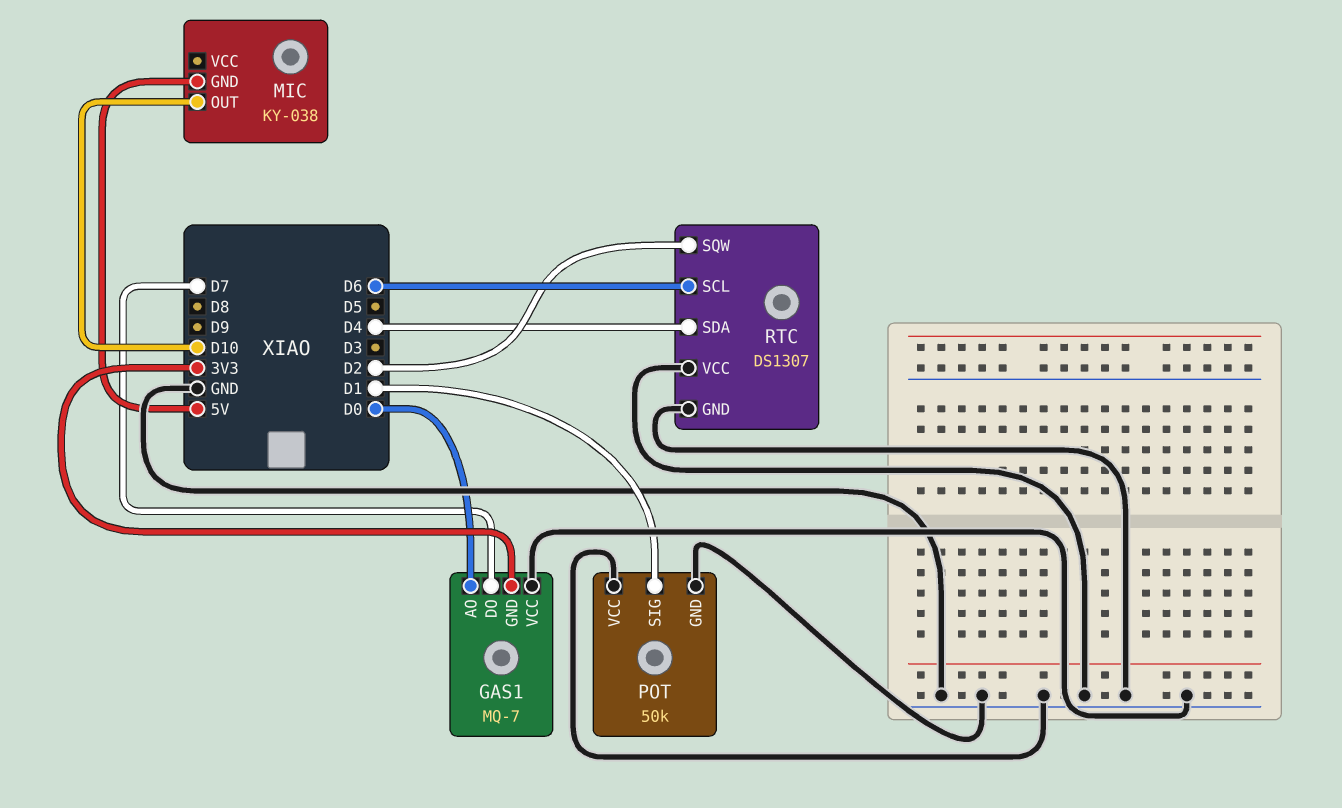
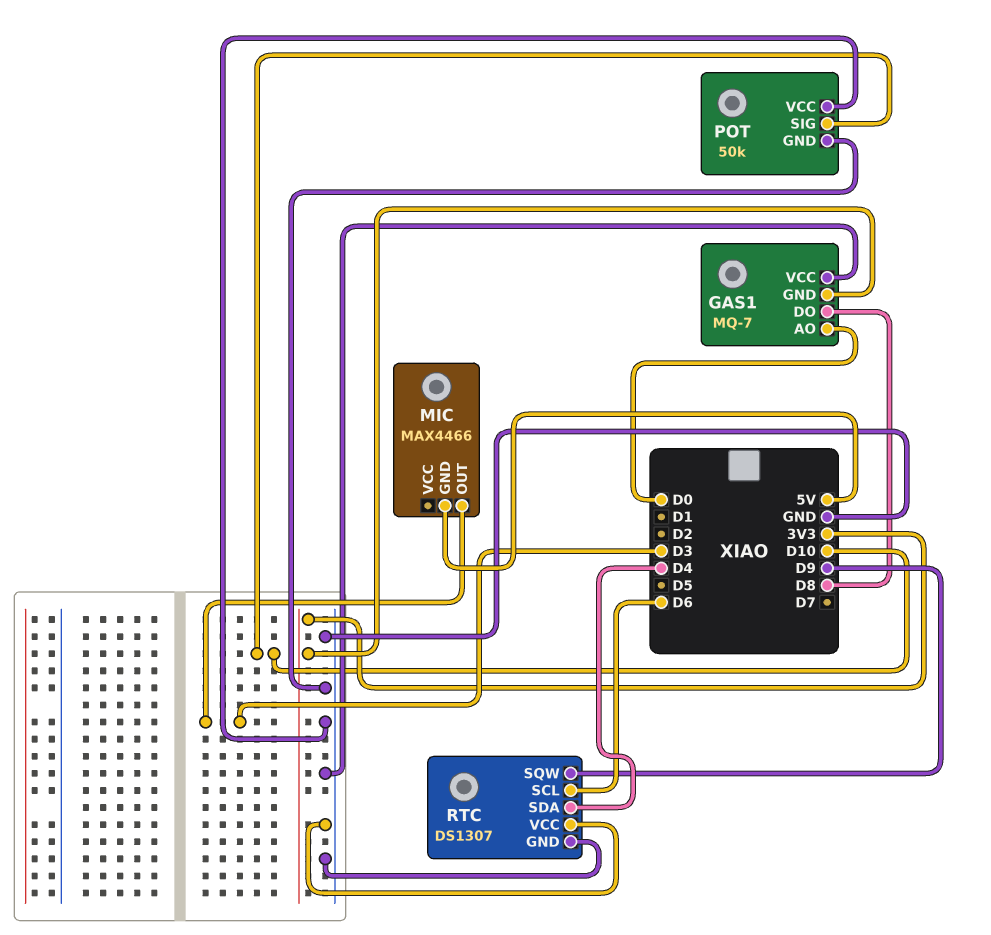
GAS1 pin DO: D7 -> D8
MIC: KY-038 -> MAX4466
MIC pin OUT: D10 -> D3
POT pin SIG: D1 -> D10
RTC pin SQW: D2 -> D9

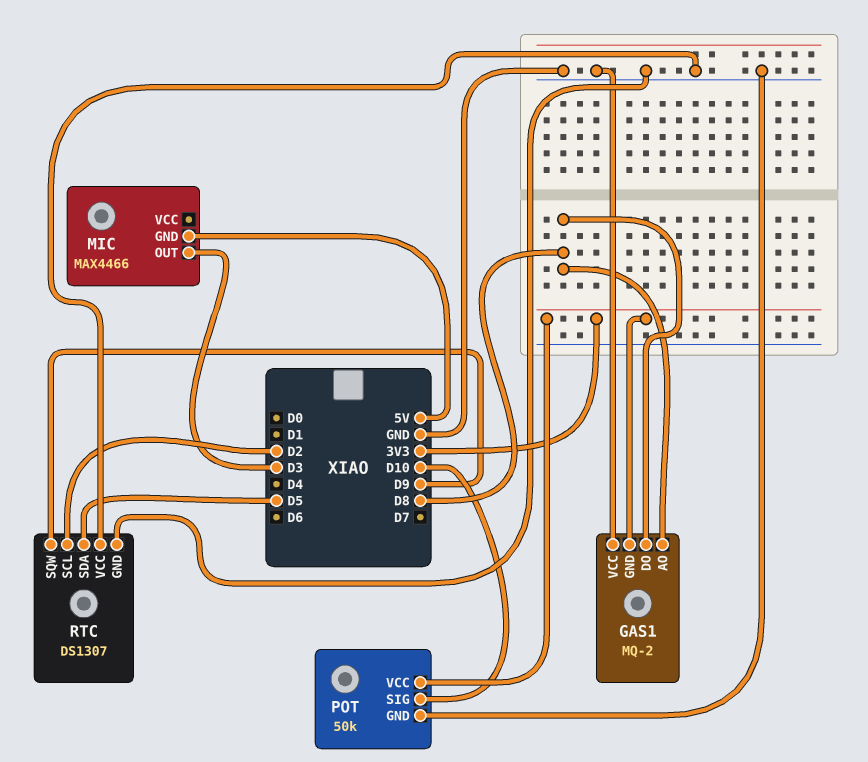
GAS1: MQ-7 -> MQ-2
GAS1 pin AO: D0 -> D8
POT pin VCC: GND -> 3V3
RTC pin SCL: D6 -> D2
RTC pin SDA: D4 -> D5

